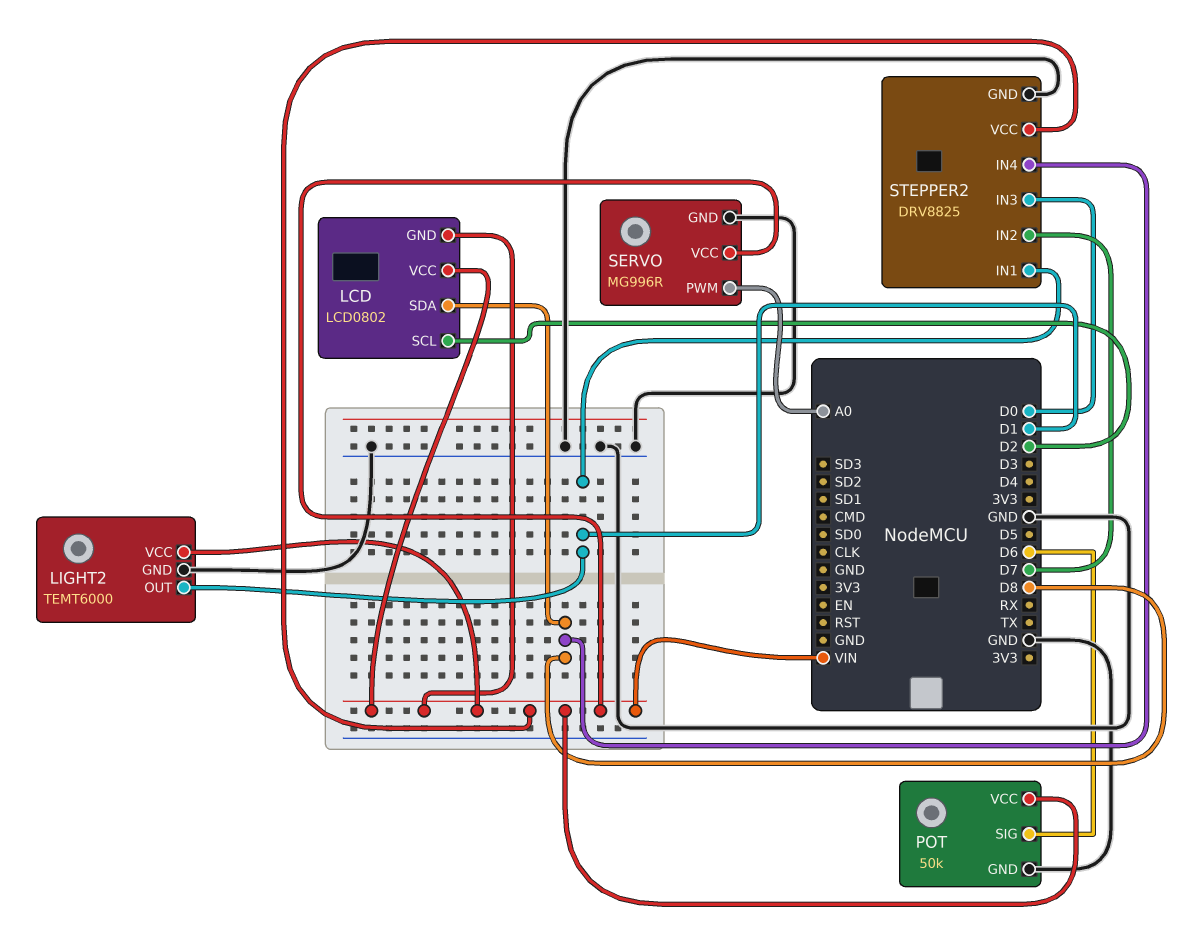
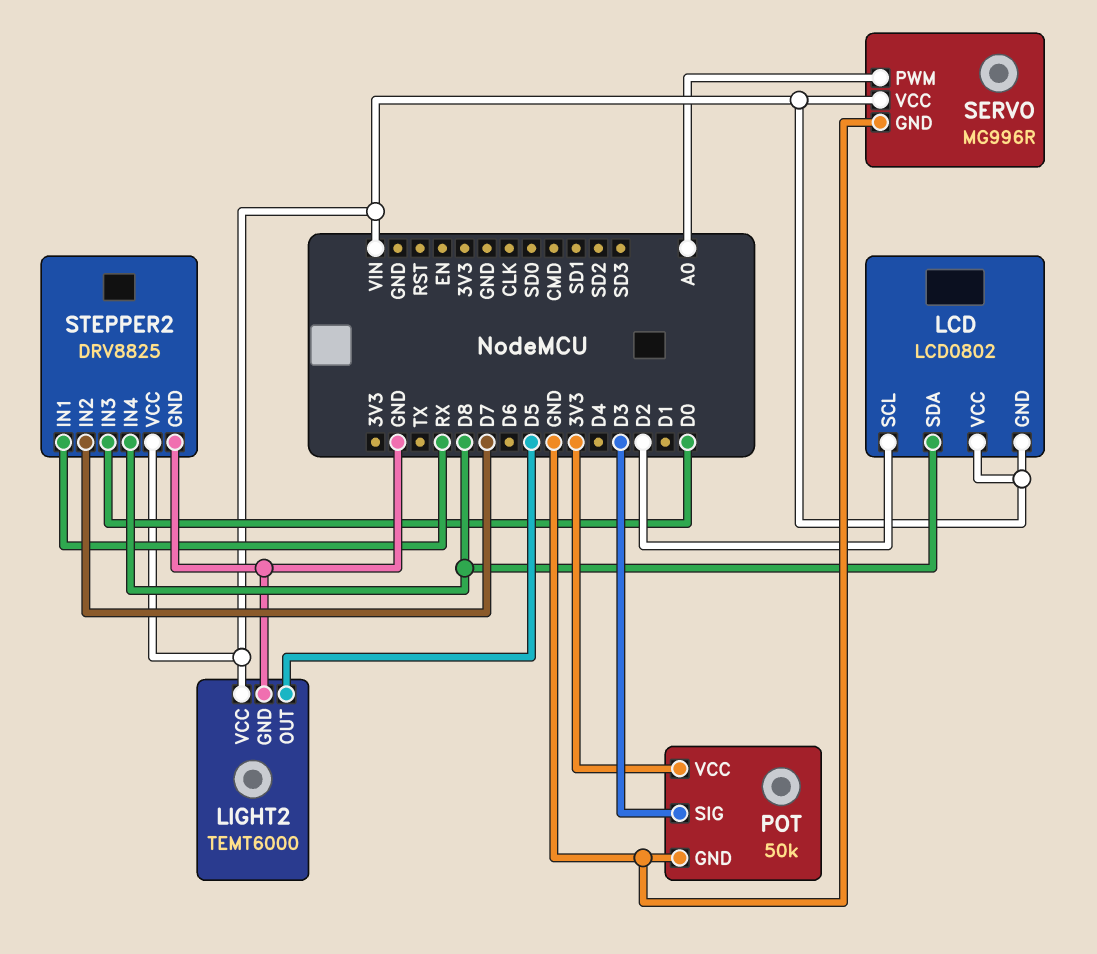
LIGHT2 pin OUT: D1 -> D5
POT pin SIG: D6 -> D3
POT pin VCC: VIN -> 3V3
STEPPER2 pin IN1: D1 -> RX

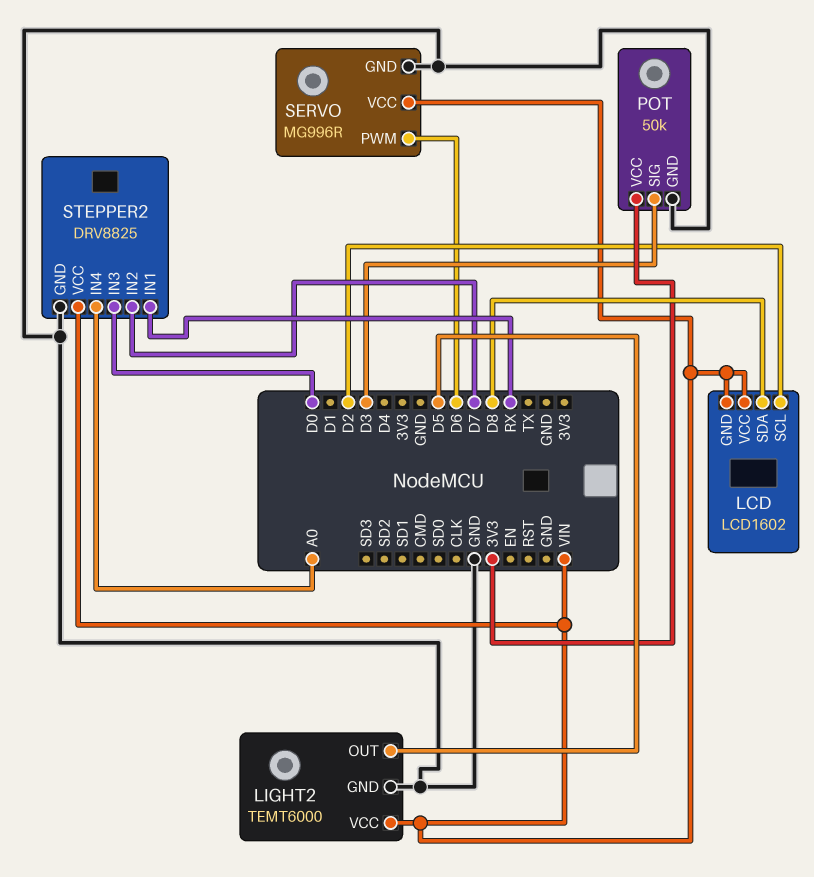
LCD: LCD0802 -> LCD1602
SERVO pin PWM: A0 -> D6
STEPPER2 pin IN4: D8 -> A0

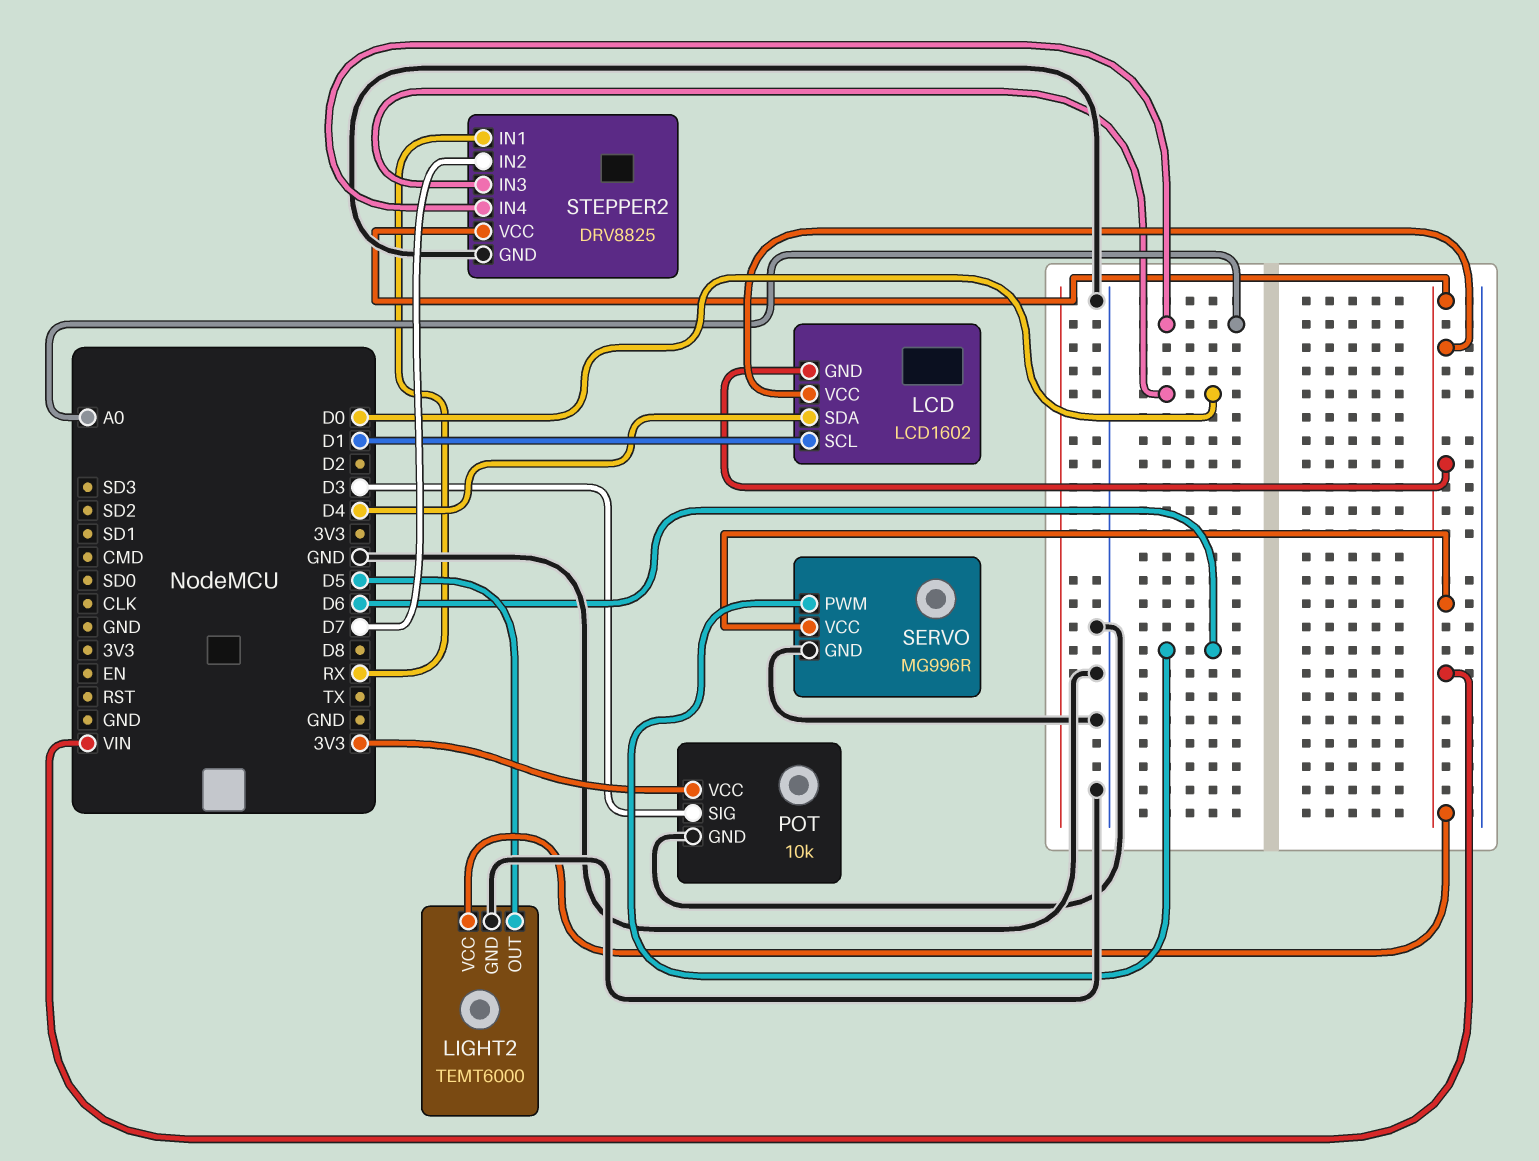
LCD pin SCL: D2 -> D1
LCD pin SDA: D8 -> D4
POT: 50k -> 10k

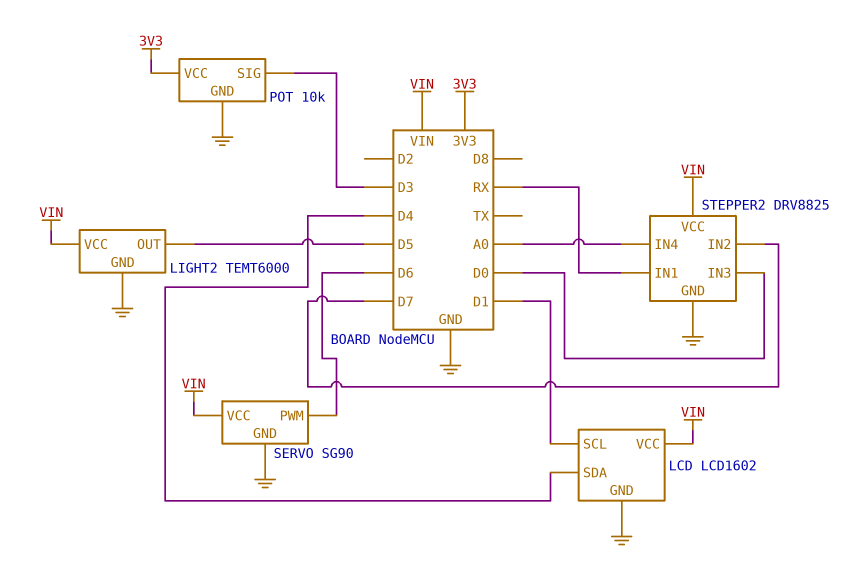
LCD pin GND: VIN -> GND
SERVO: MG996R -> SG90

